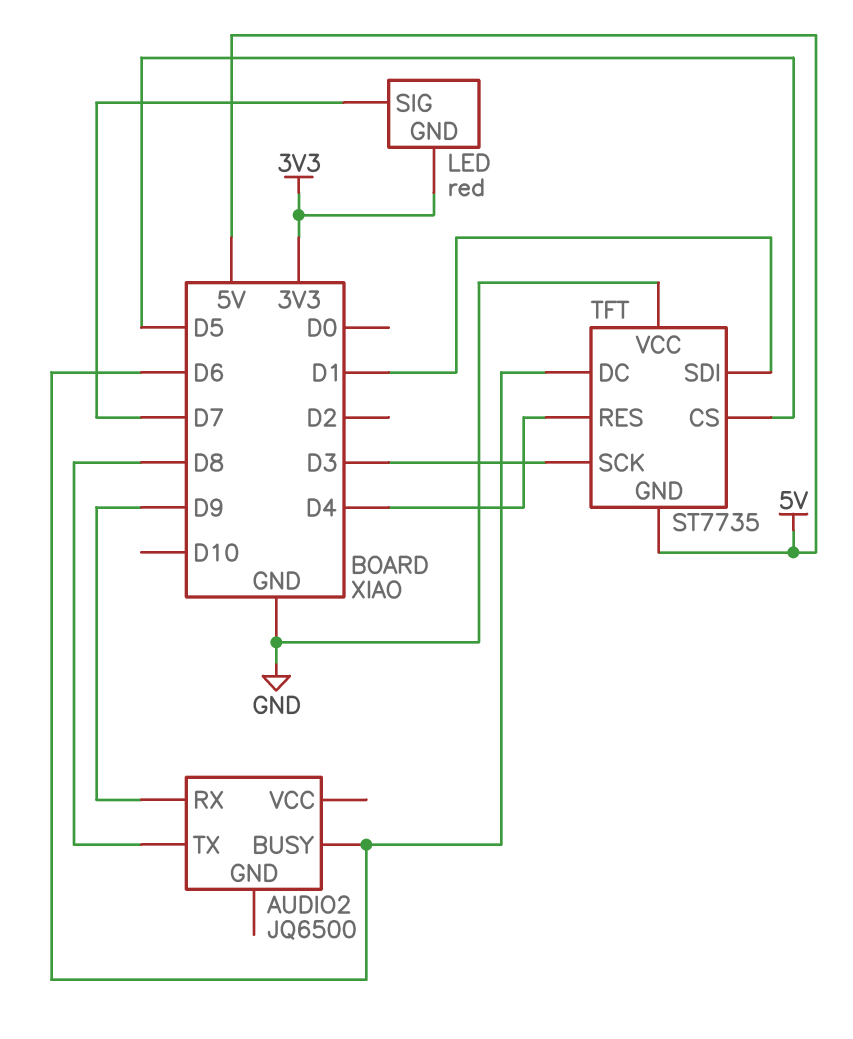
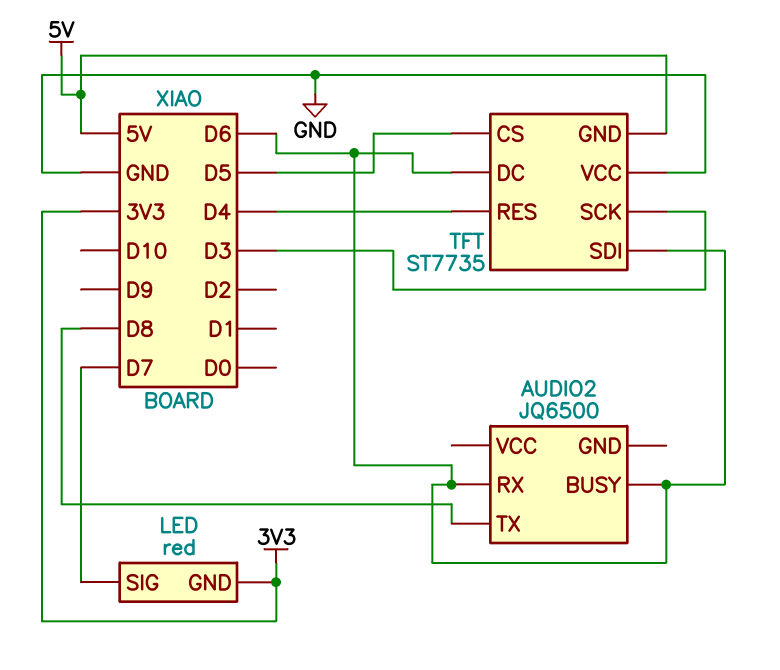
AUDIO2 pin RX: D9 -> D6
TFT pin SDI: D1 -> D6

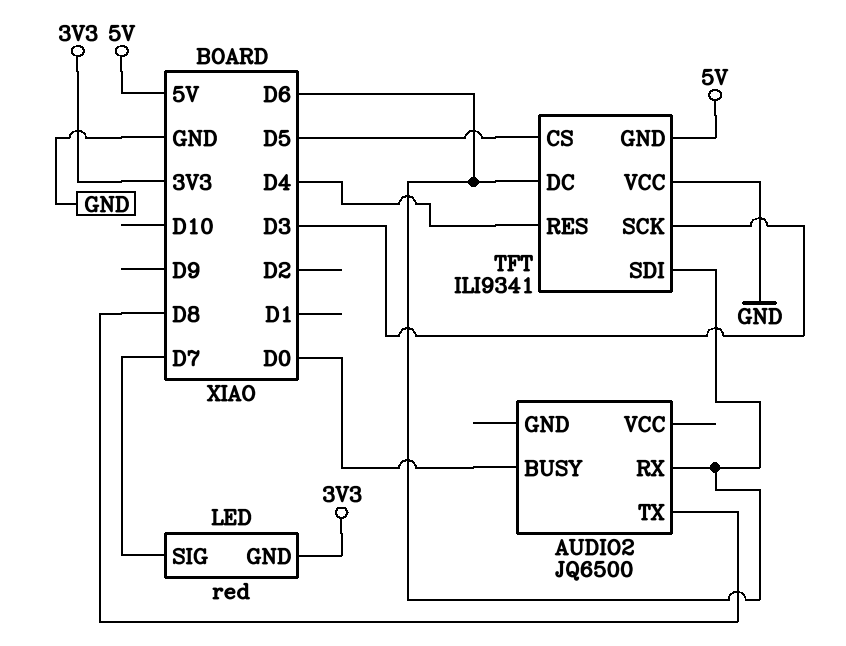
AUDIO2 pin BUSY: D6 -> D0
TFT: ST7735 -> ILI9341

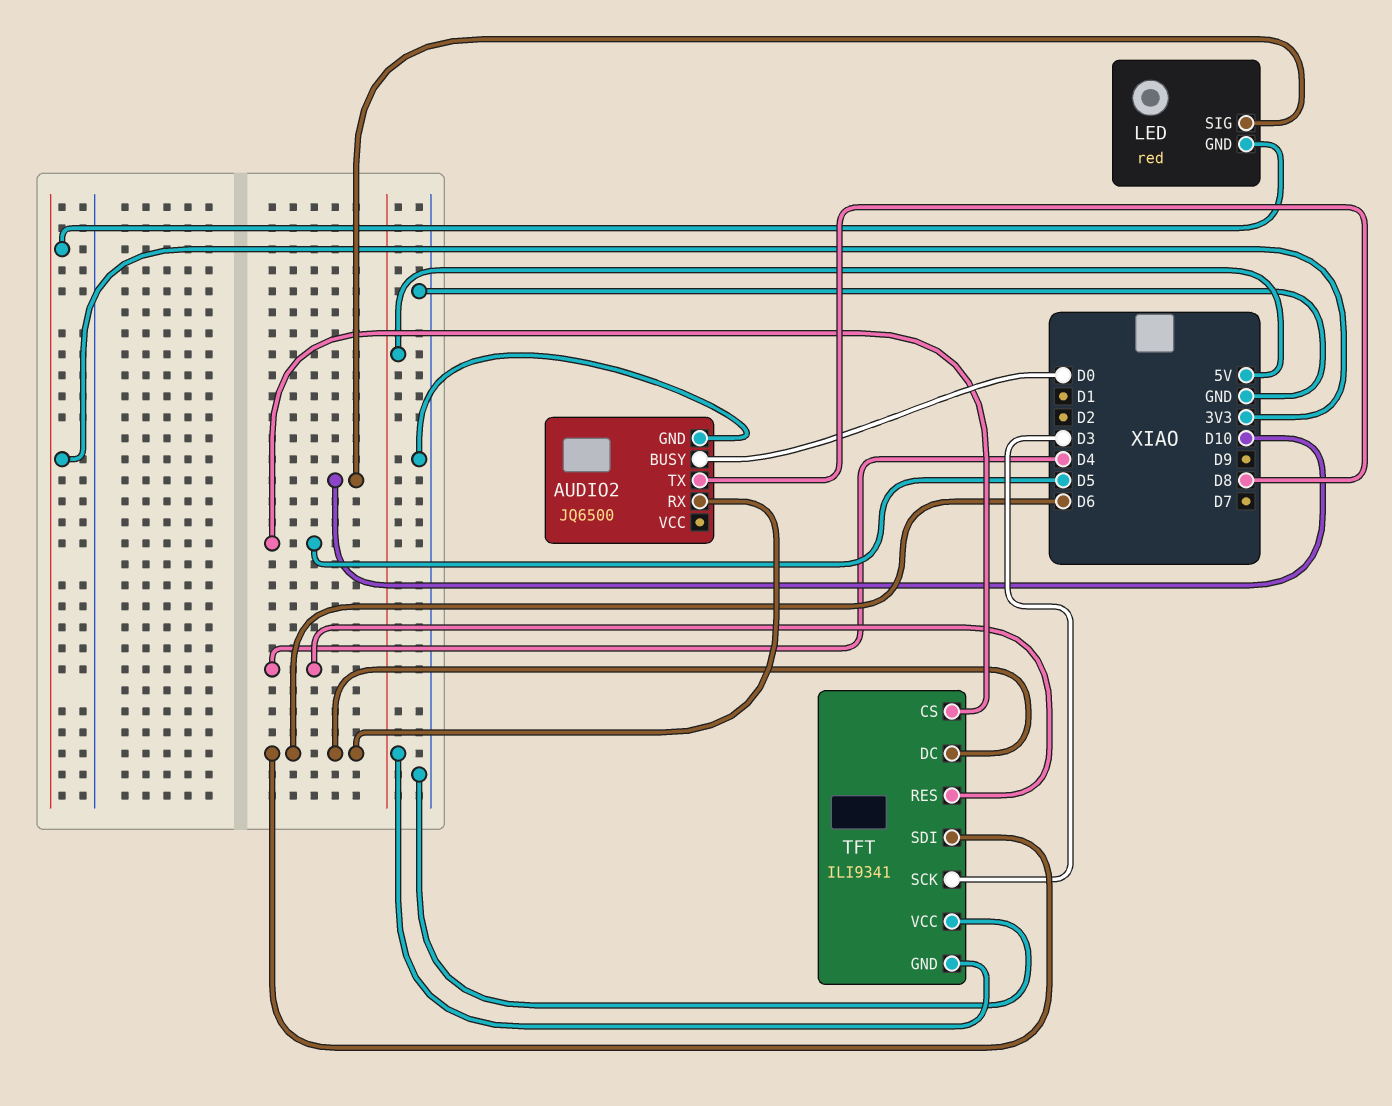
AUDIO2 pin GND: none -> GND
LED pin SIG: D7 -> D10

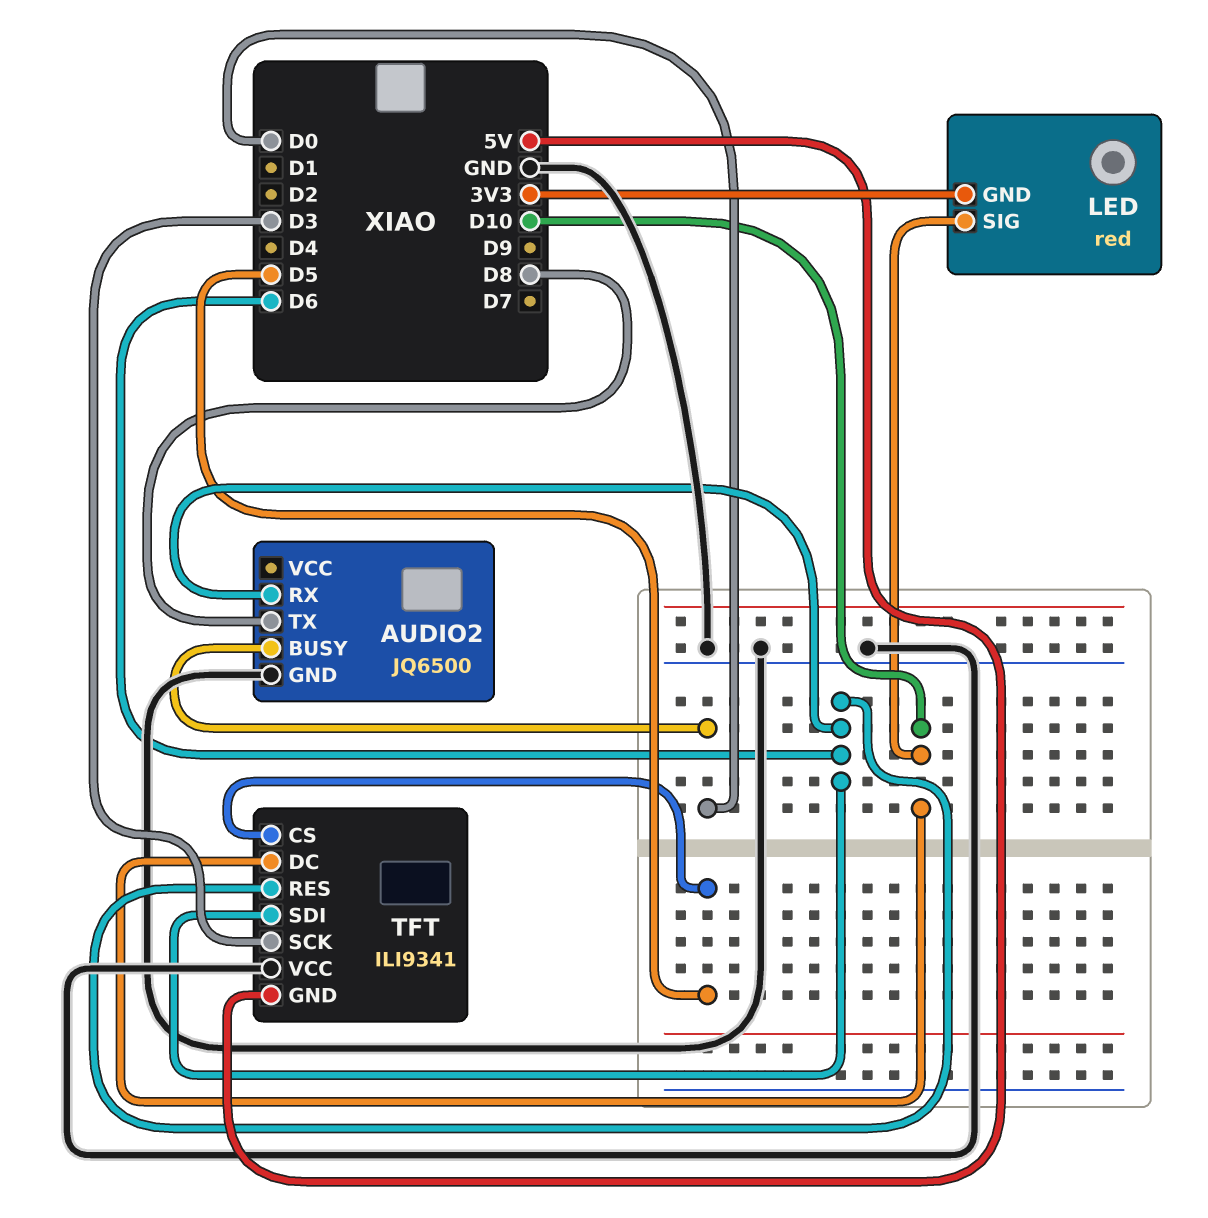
TFT pin DC: D6 -> D10
TFT pin RES: D4 -> D6

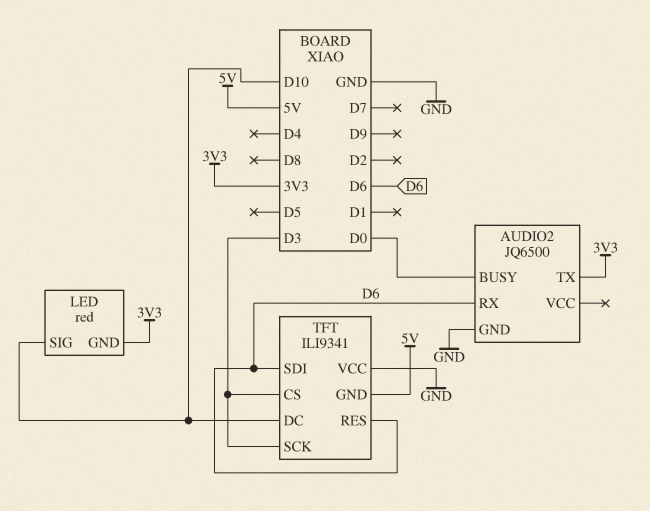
AUDIO2 pin TX: D8 -> 3V3
TFT pin CS: D5 -> D3

